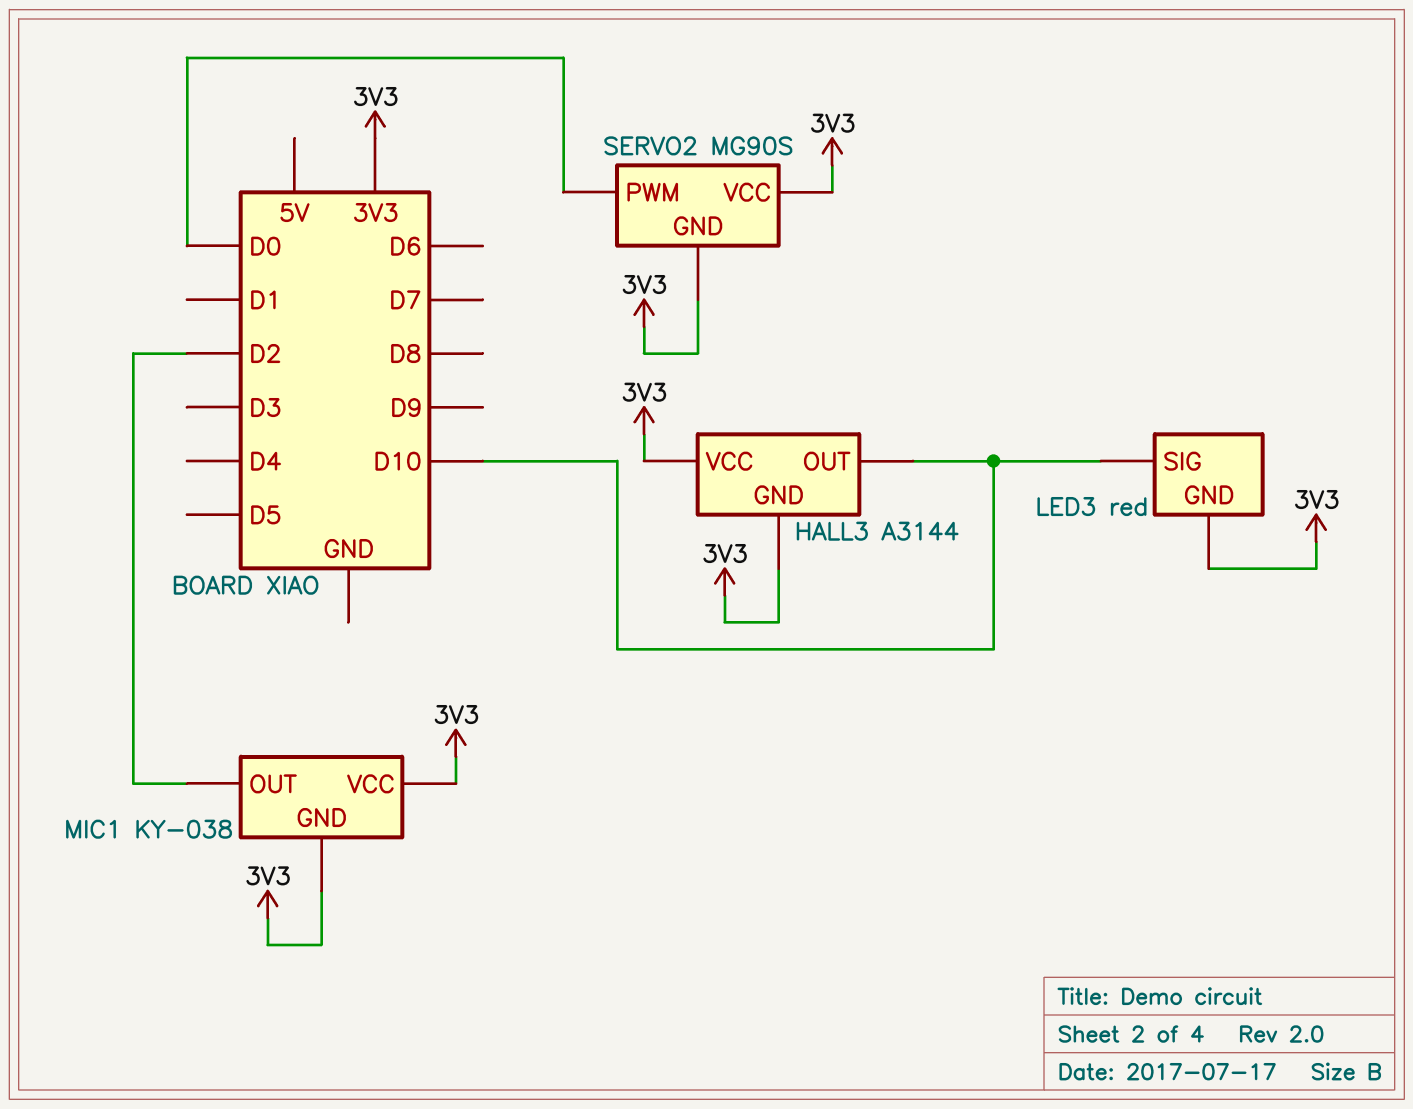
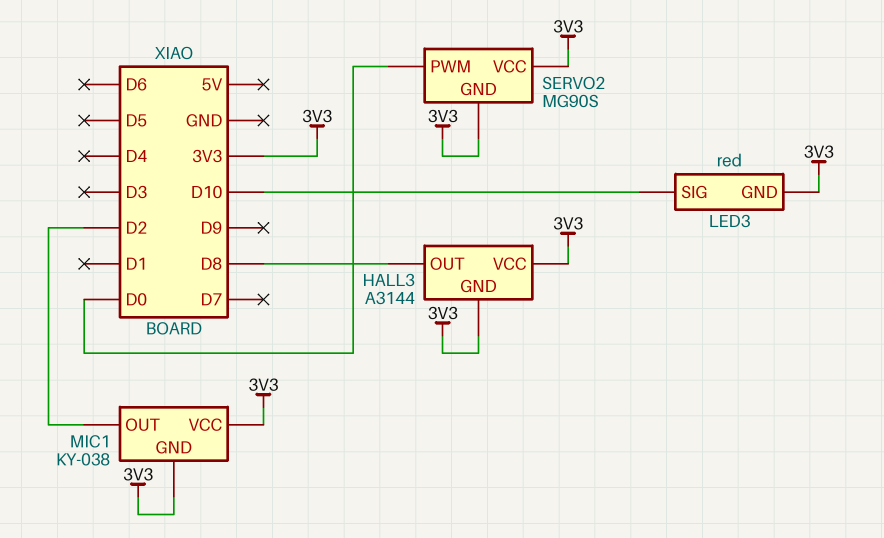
HALL3 pin OUT: D10 -> D8

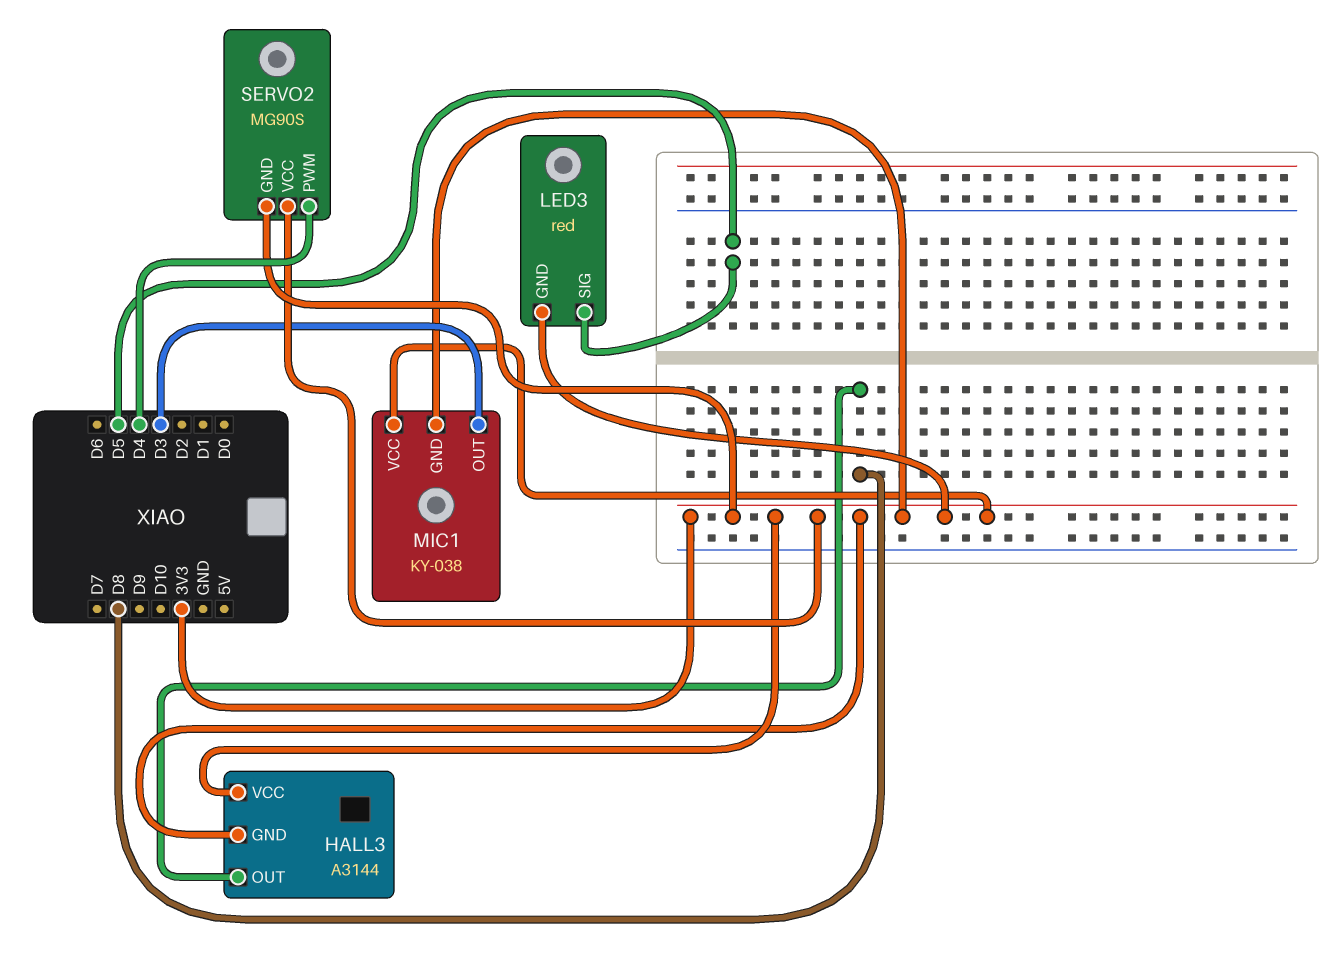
LED3 pin SIG: D10 -> D5
MIC1 pin OUT: D2 -> D3
SERVO2 pin PWM: D0 -> D4

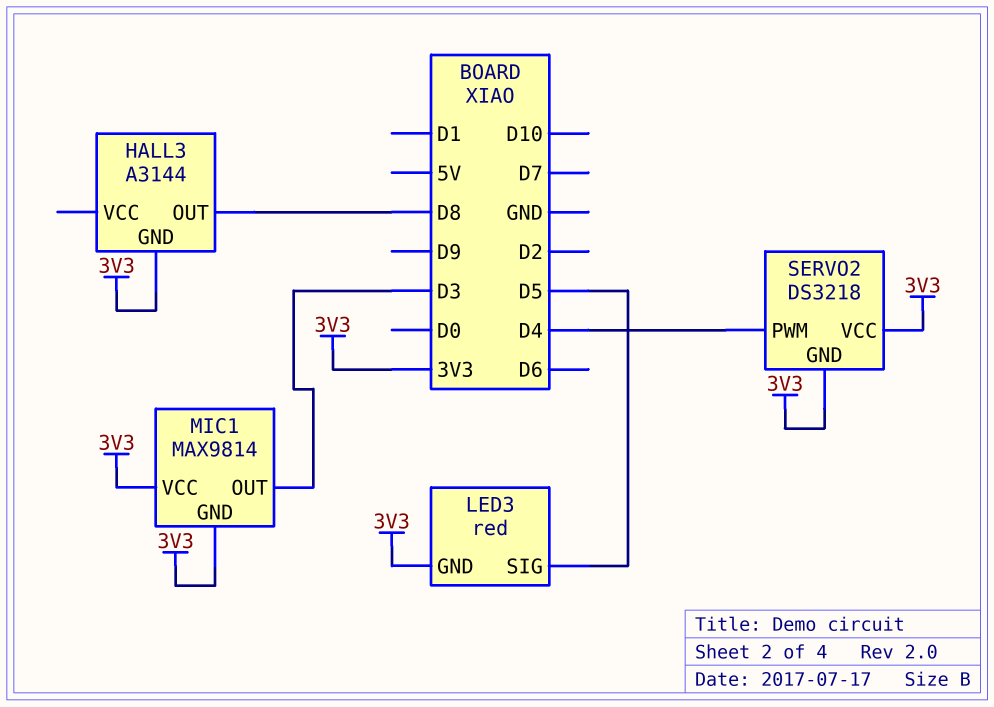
HALL3 pin VCC: 3V3 -> none
MIC1: KY-038 -> MAX9814
SERVO2: MG90S -> DS3218

